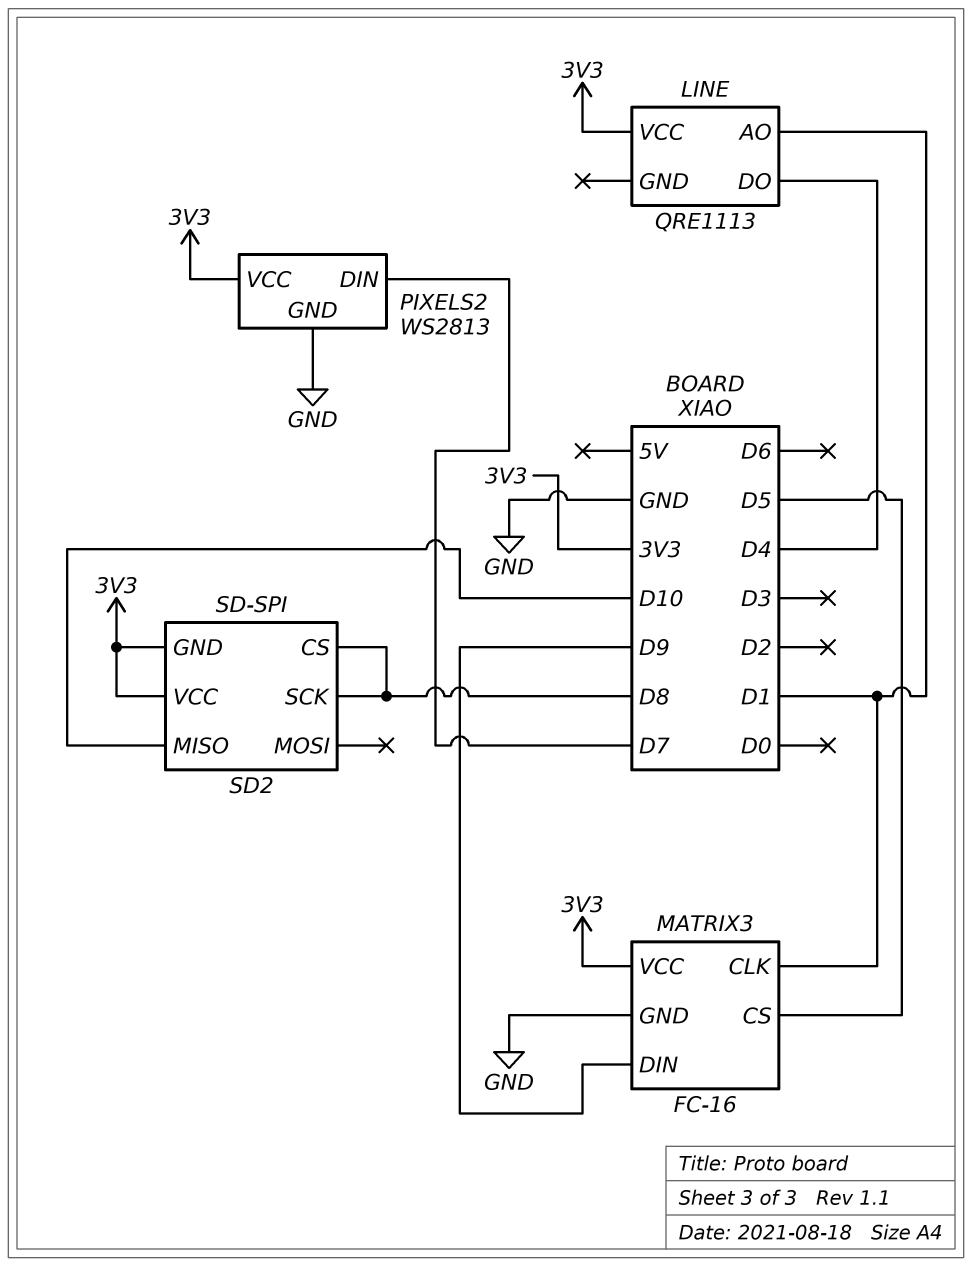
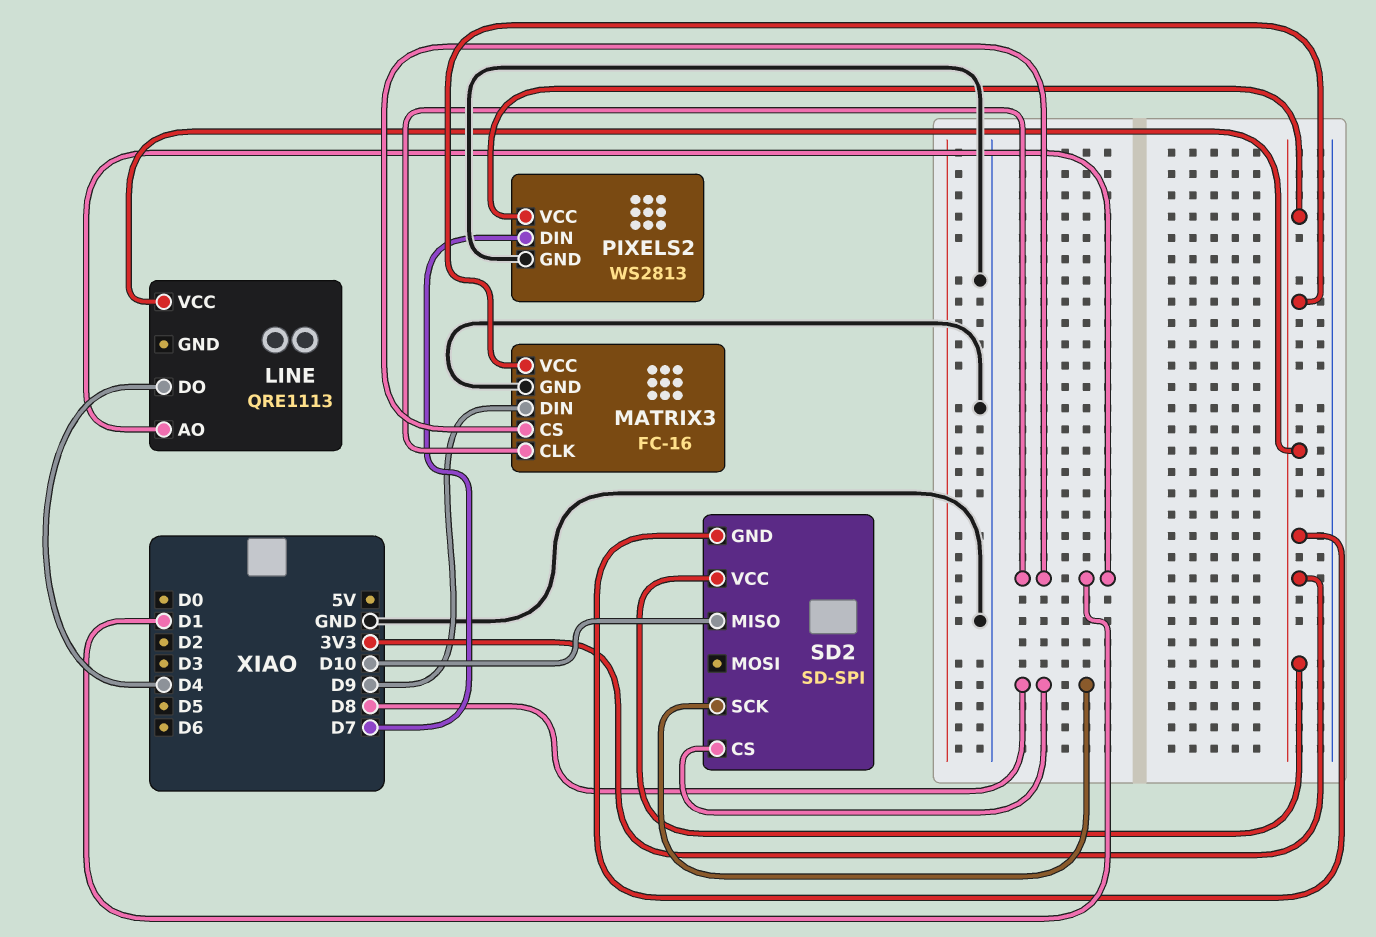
MATRIX3 pin CS: D5 -> D1

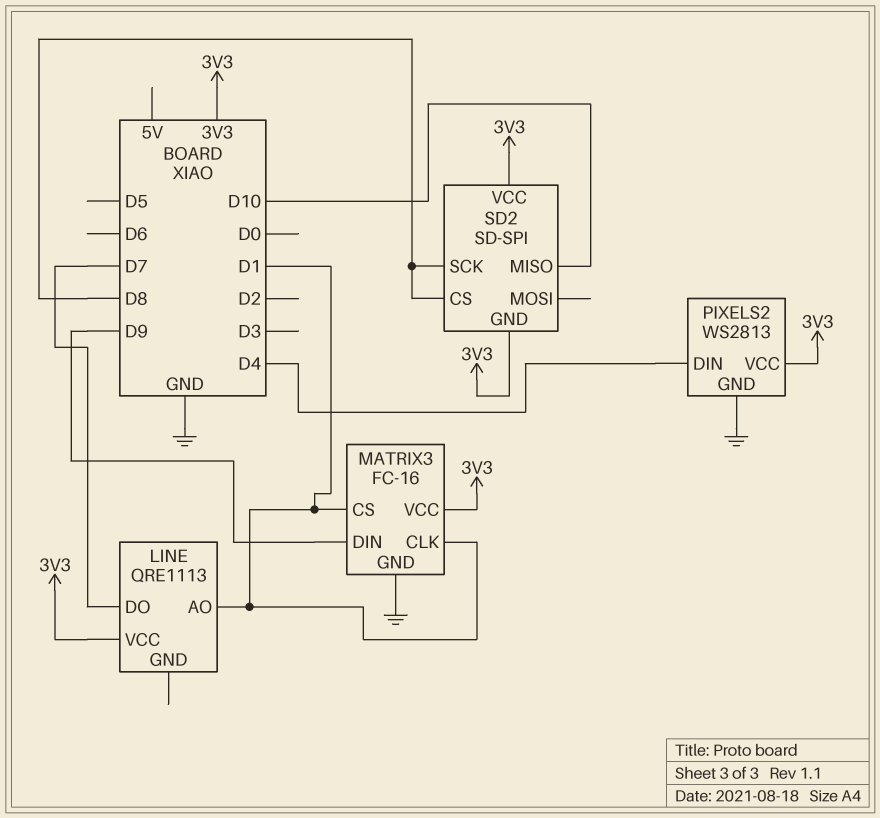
LINE pin DO: D4 -> D7
PIXELS2 pin DIN: D7 -> D4

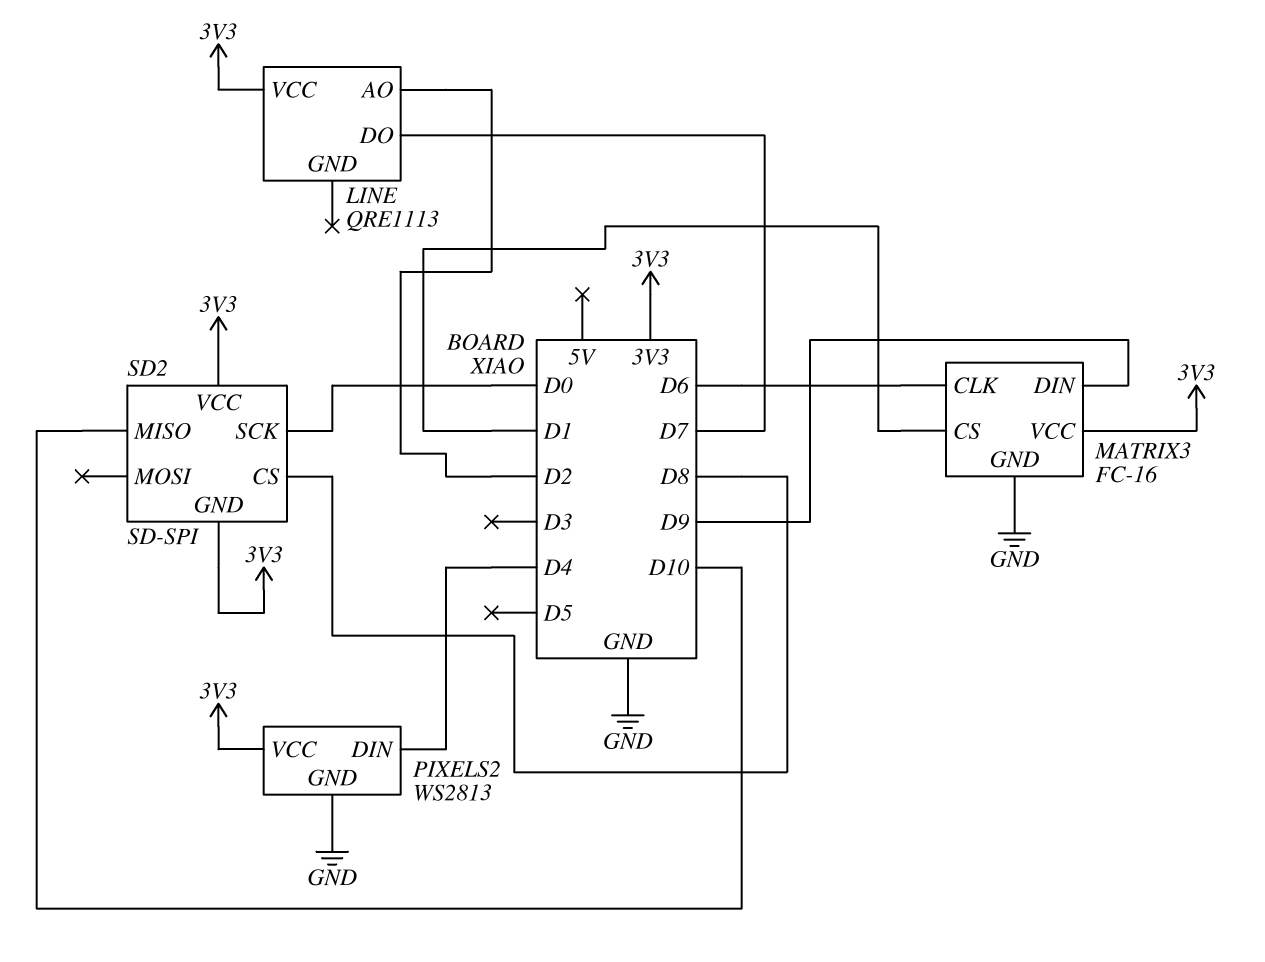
LINE pin AO: D1 -> D2
MATRIX3 pin CLK: D1 -> D6
SD2 pin SCK: D8 -> D0

